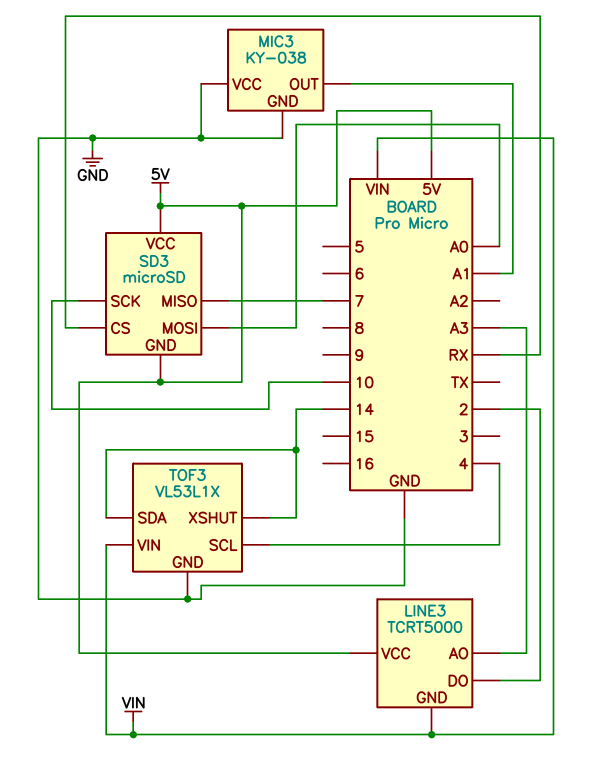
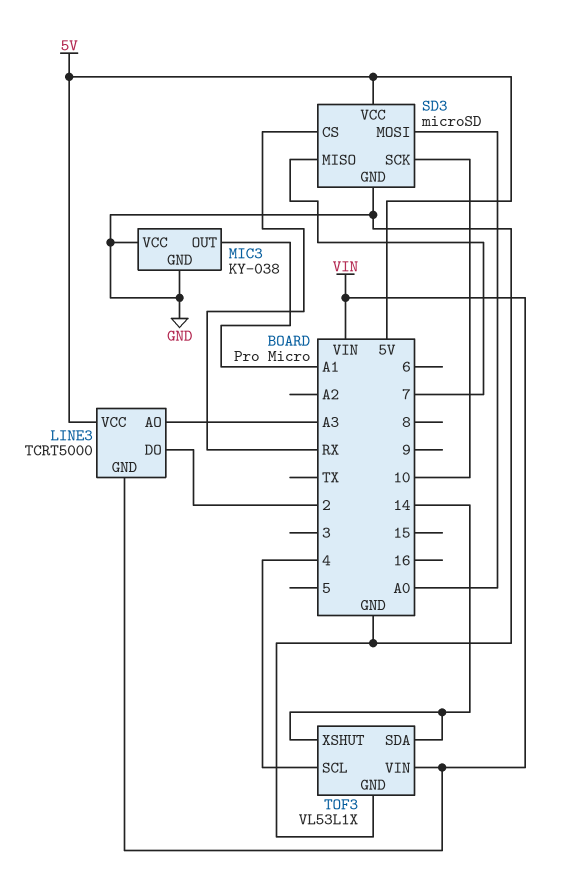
SD3 pin GND: 5V -> GND

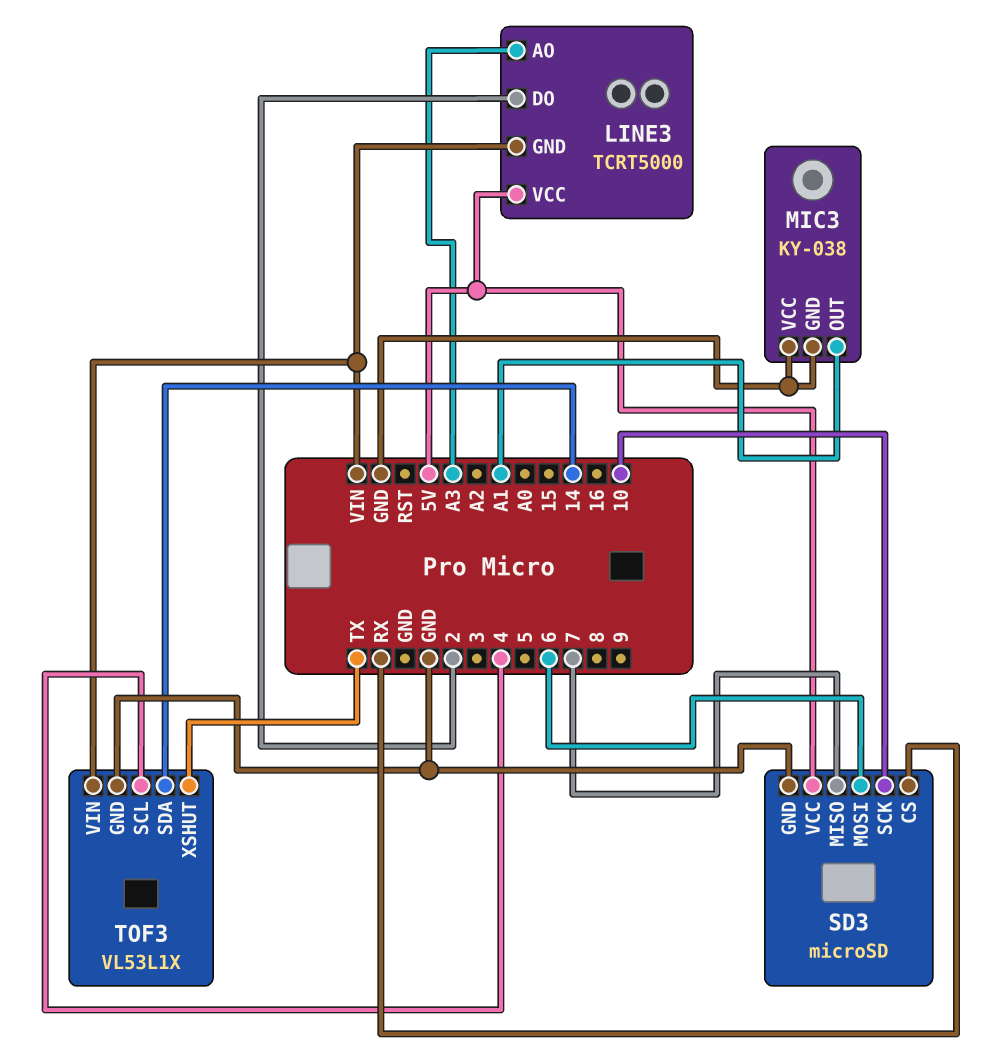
SD3 pin MOSI: A0 -> 6
TOF3 pin XSHUT: 14 -> TX

